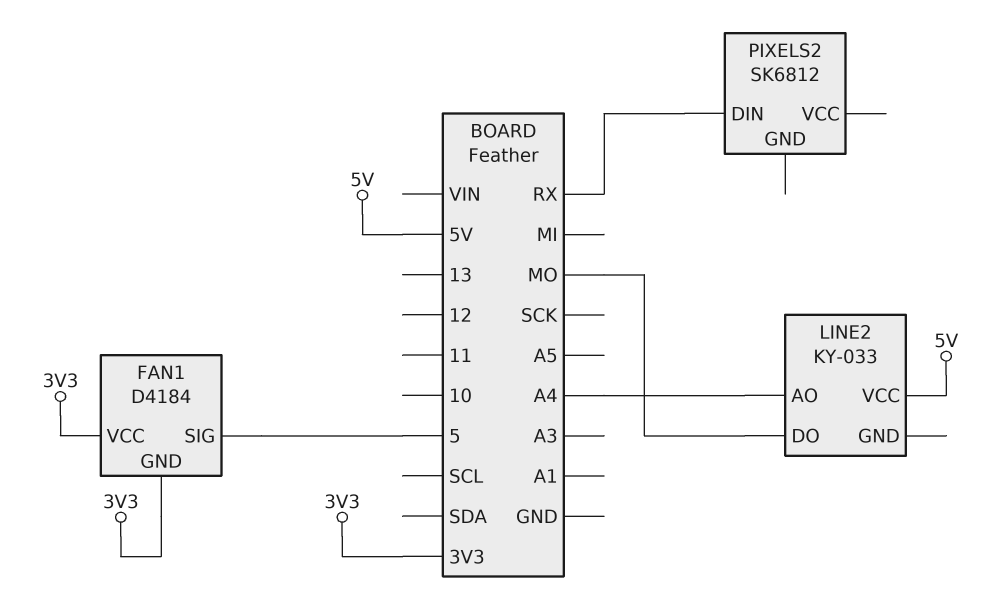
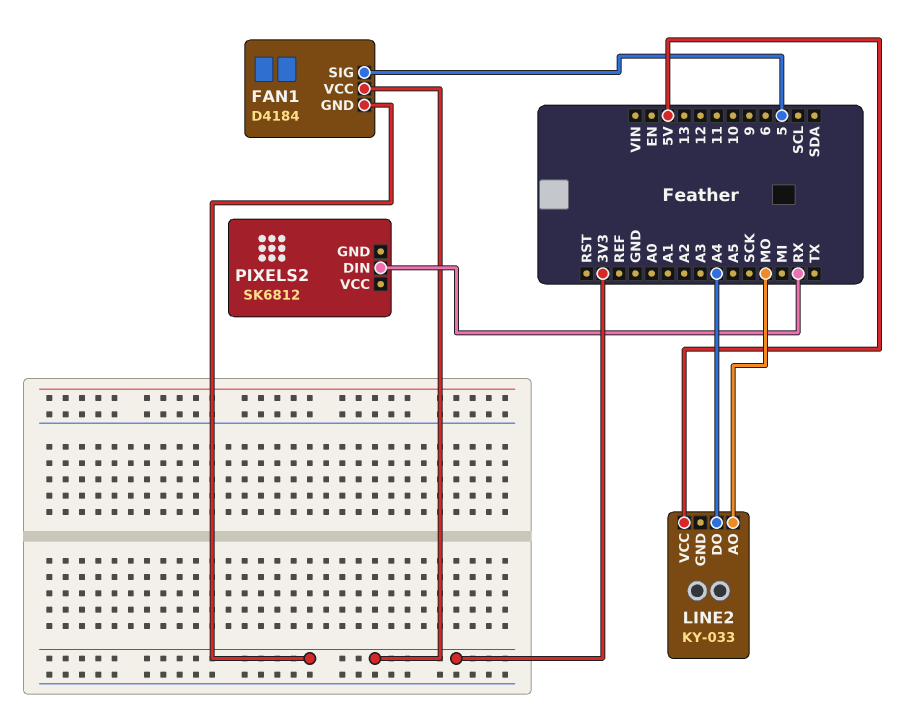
LINE2 pin AO: A4 -> MO
LINE2 pin DO: MO -> A4

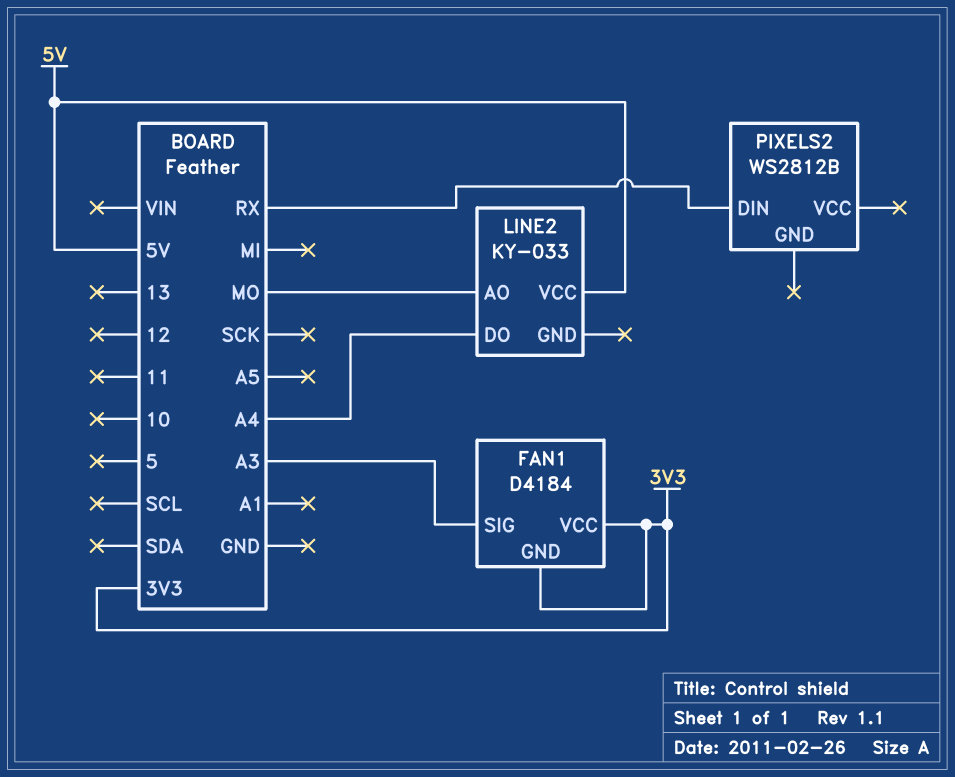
FAN1 pin SIG: 5 -> A3
PIXELS2: SK6812 -> WS2812B

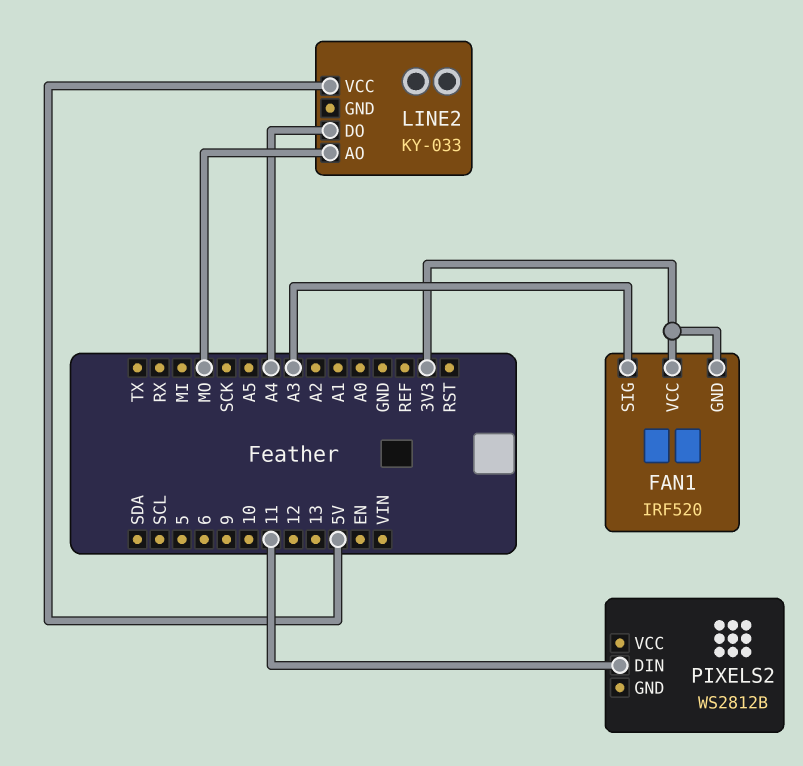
FAN1: D4184 -> IRF520
PIXELS2 pin DIN: RX -> 11

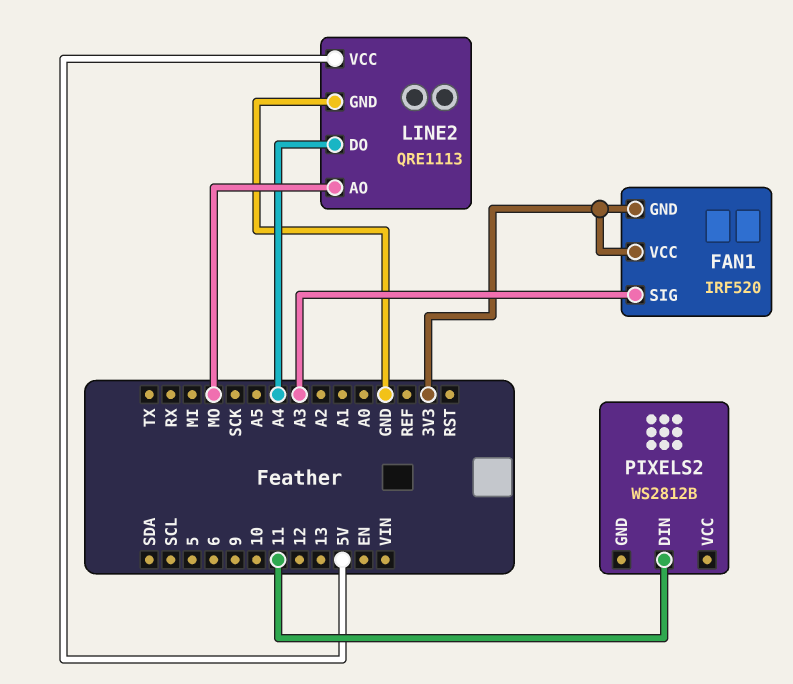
LINE2: KY-033 -> QRE1113
LINE2 pin GND: none -> GND

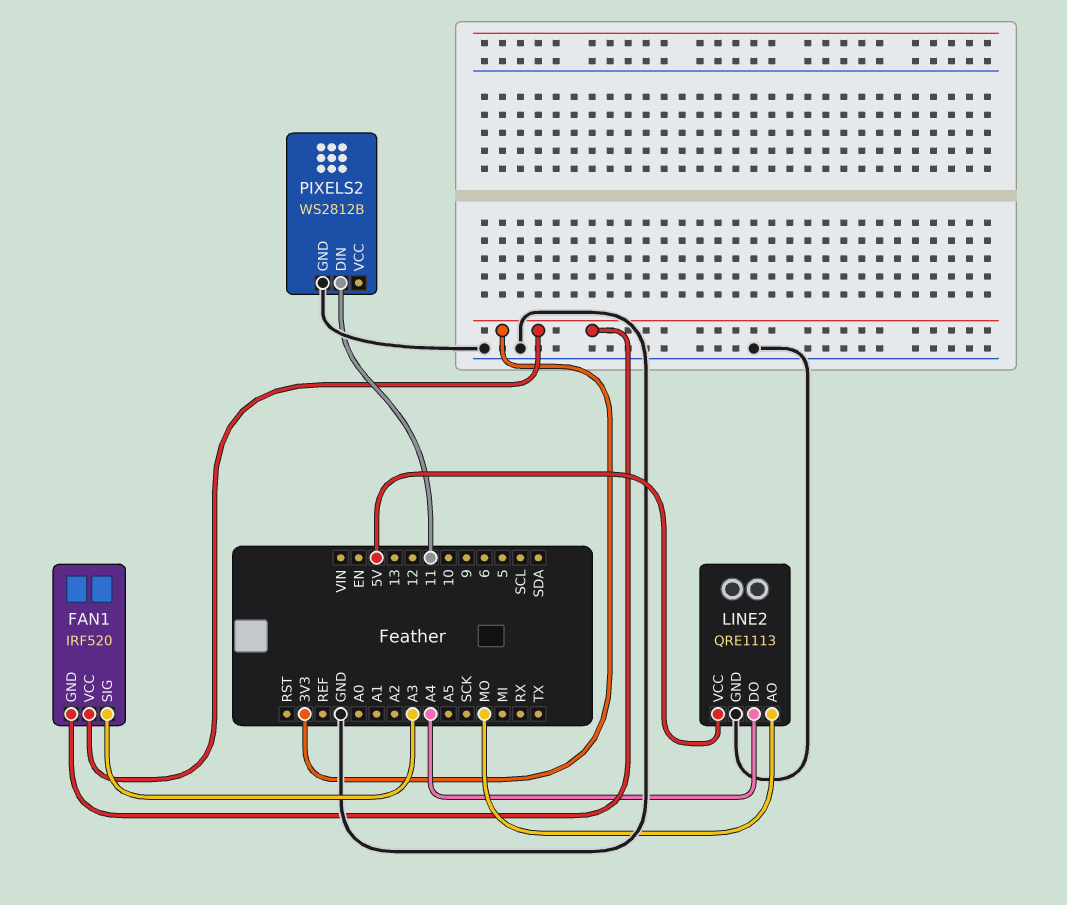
PIXELS2 pin GND: none -> GND

